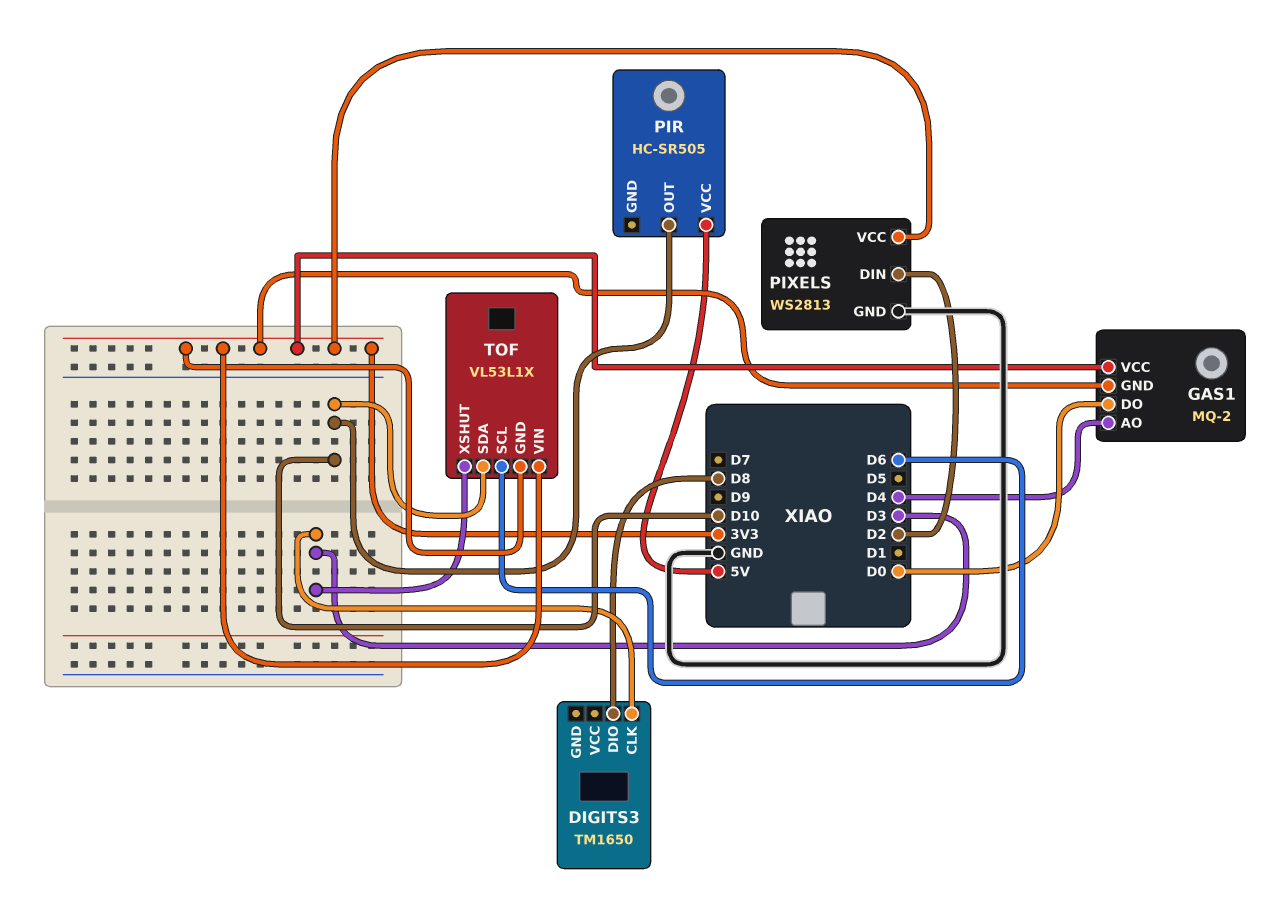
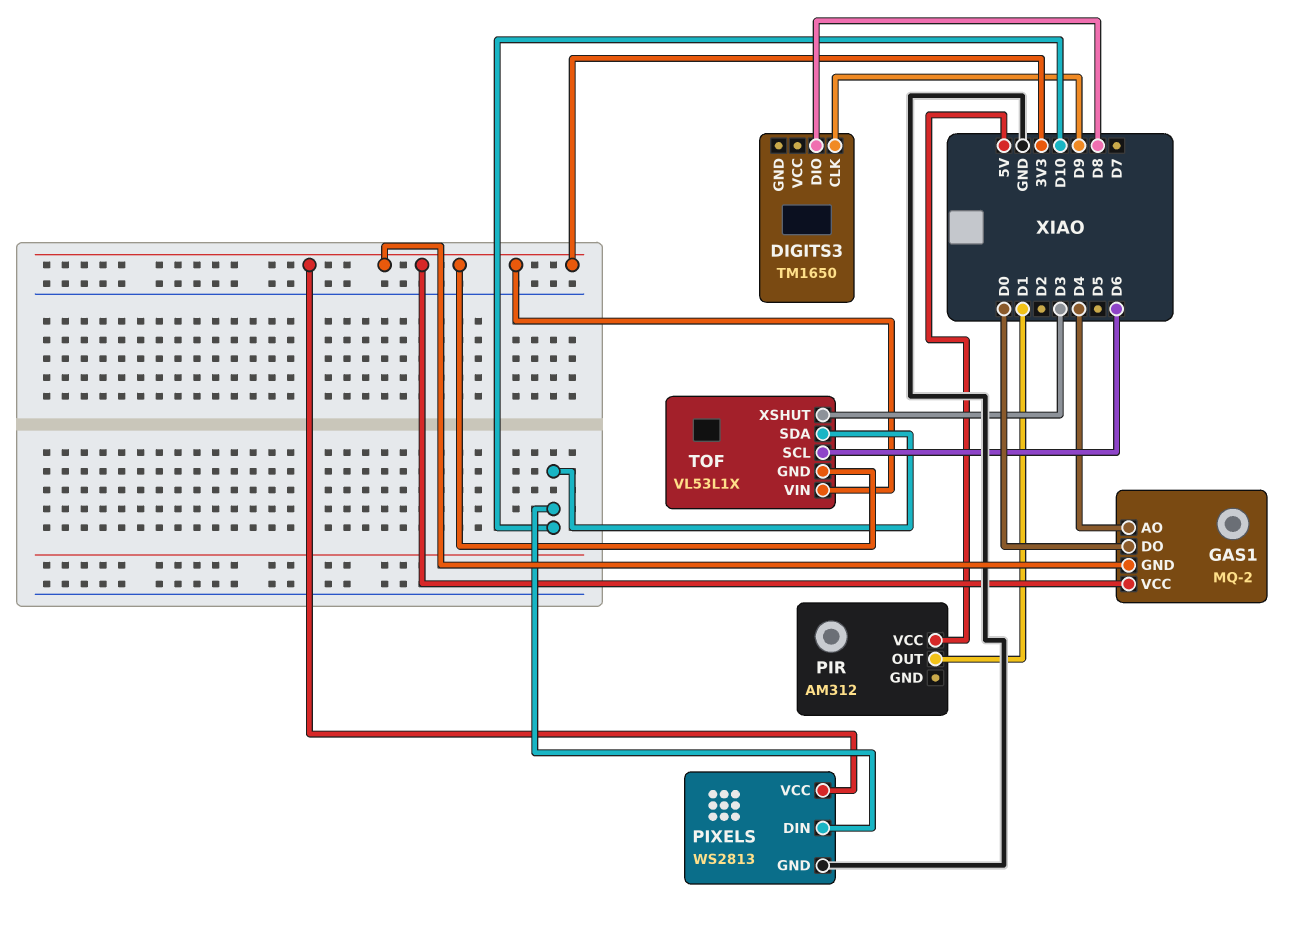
DIGITS3 pin CLK: D3 -> D9
PIR: HC-SR505 -> AM312
PIR pin OUT: D10 -> D1
PIXELS pin DIN: D2 -> D10

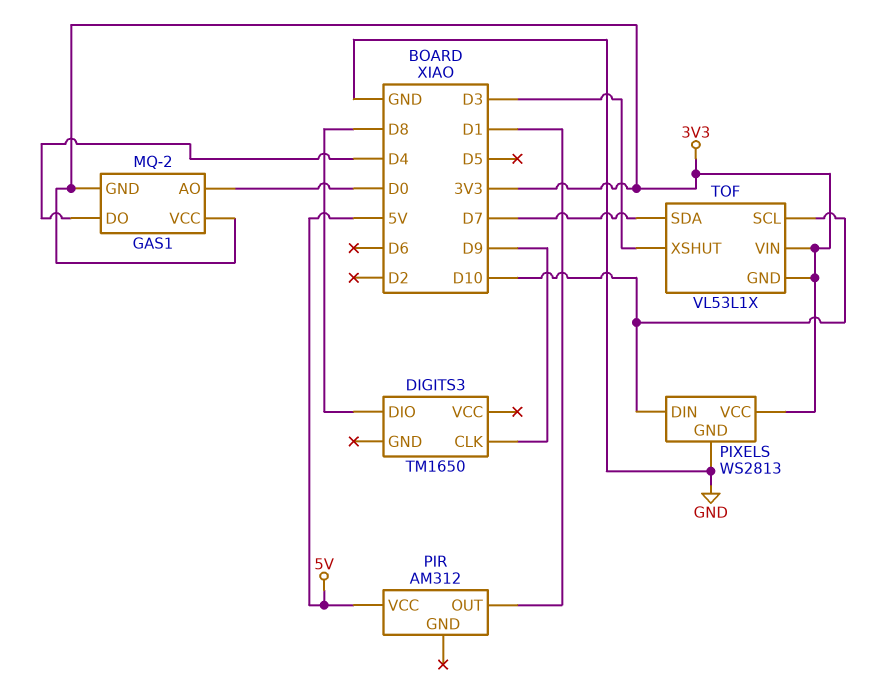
GAS1 pin AO: D4 -> D0
GAS1 pin DO: D0 -> D4
TOF pin SCL: D6 -> D10
TOF pin SDA: D10 -> D7

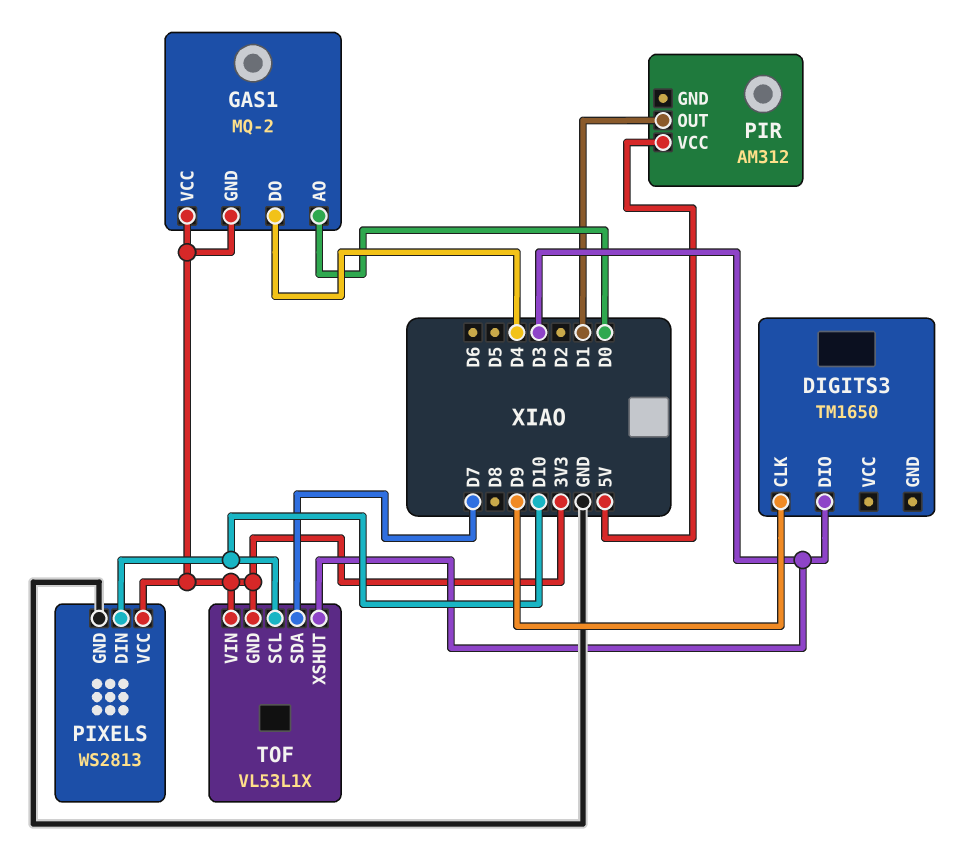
DIGITS3 pin DIO: D8 -> D3

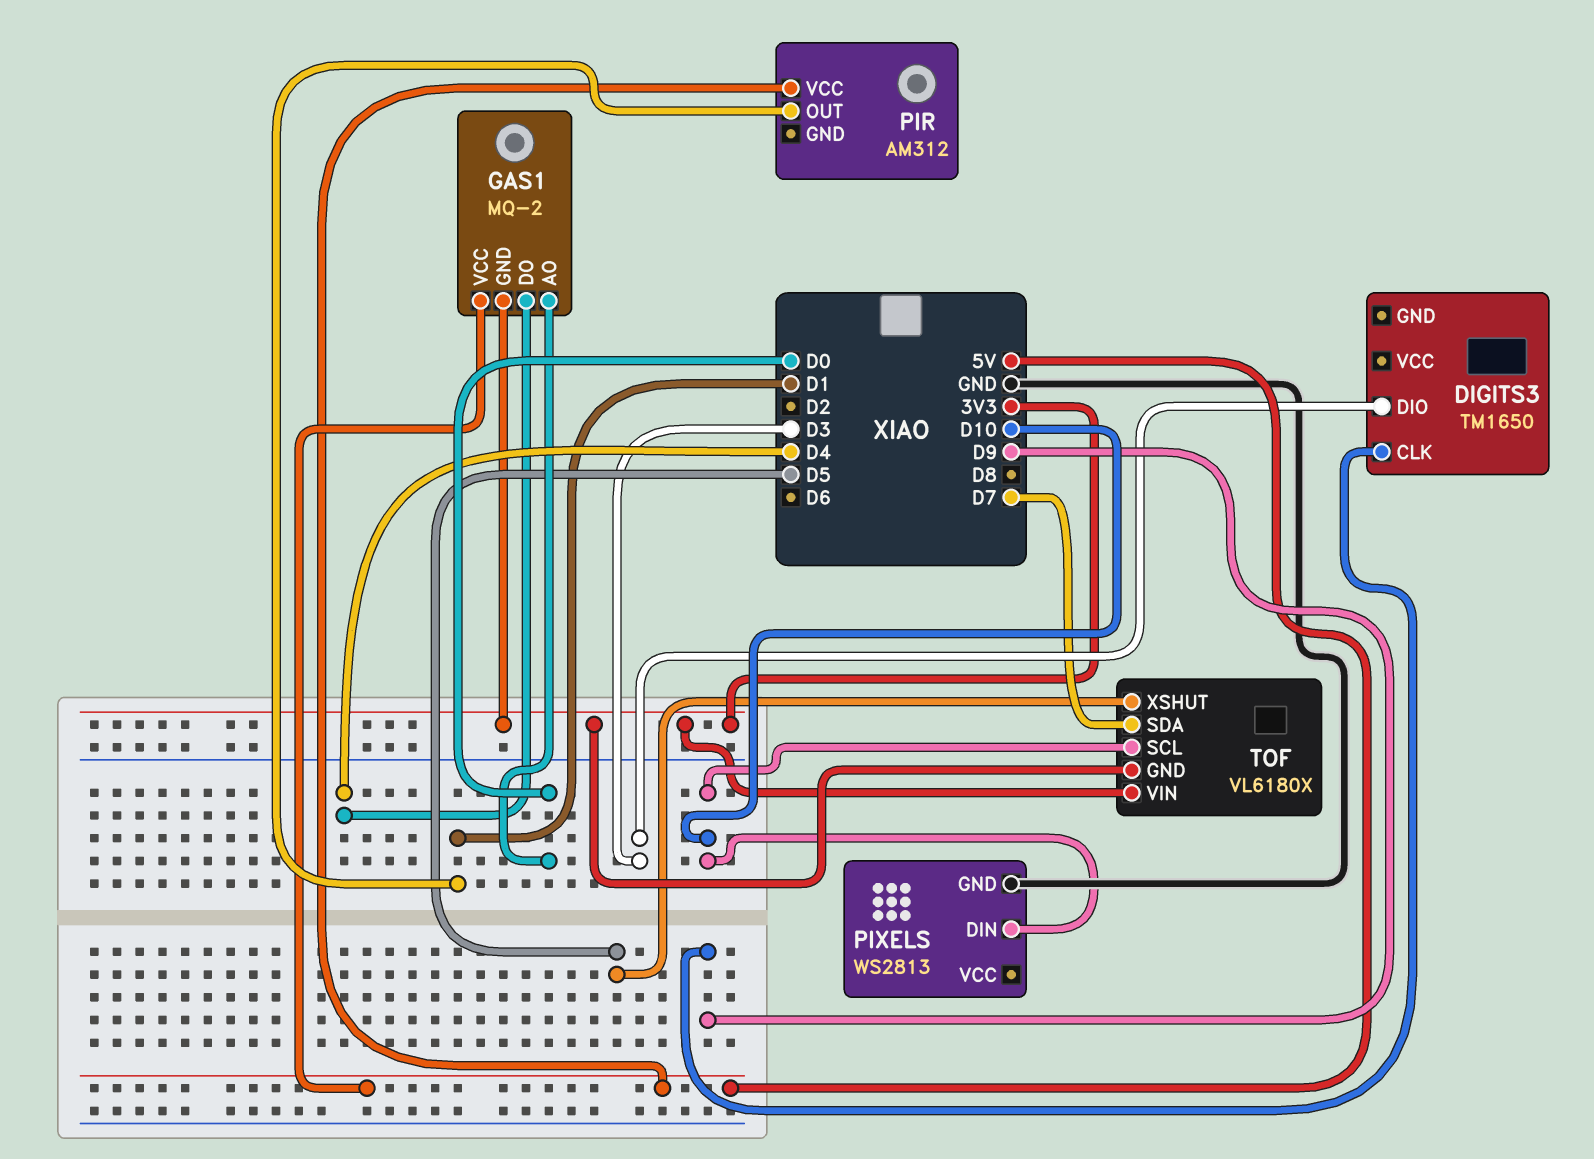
GAS1 pin VCC: 3V3 -> 5V
PIXELS pin VCC: 3V3 -> none
TOF: VL53L1X -> VL6180X
TOF pin XSHUT: D3 -> D5

